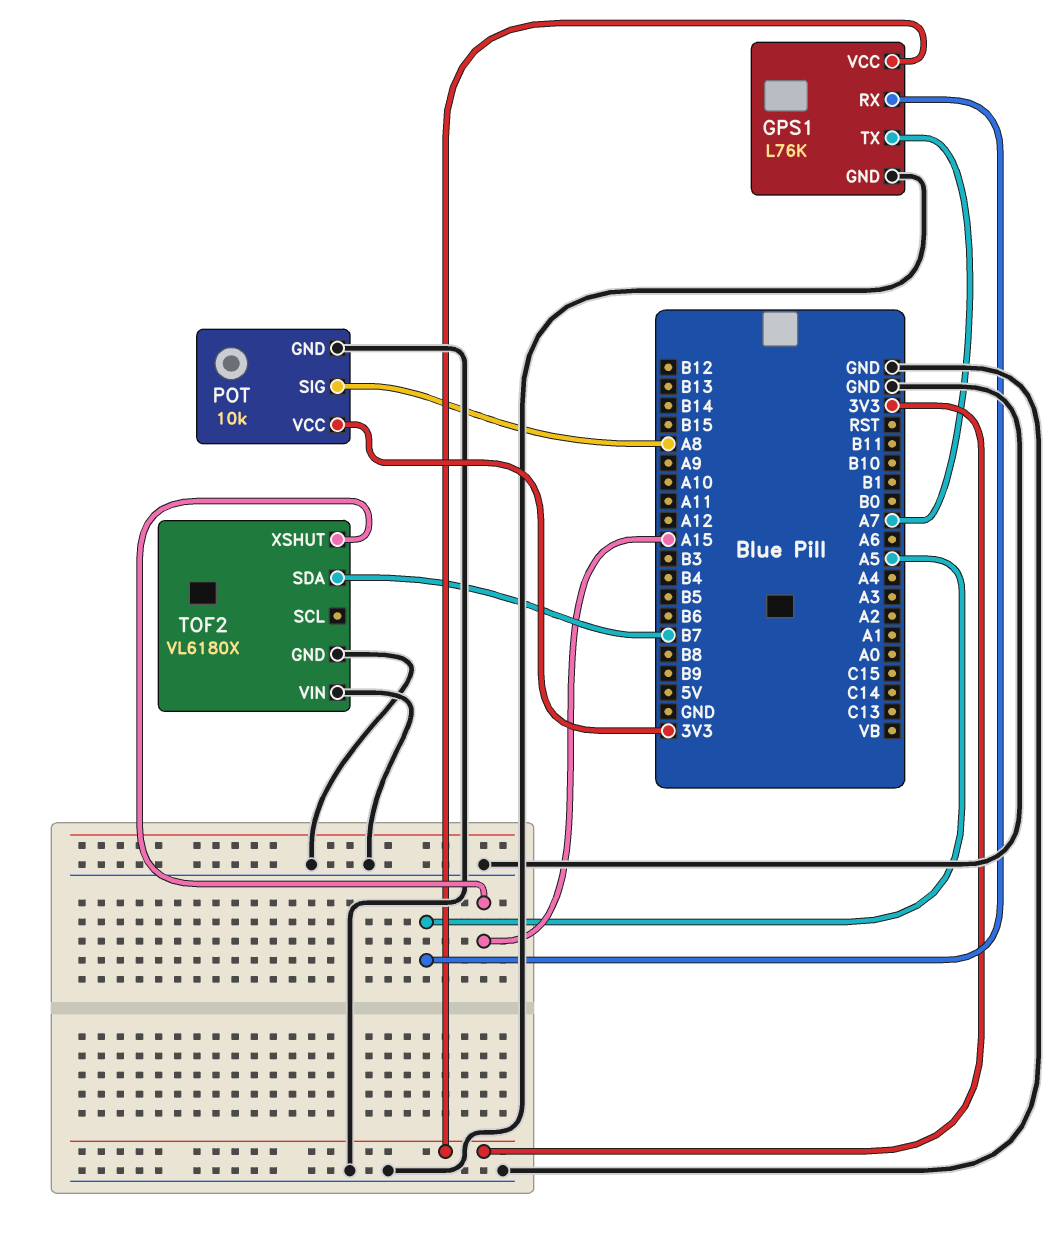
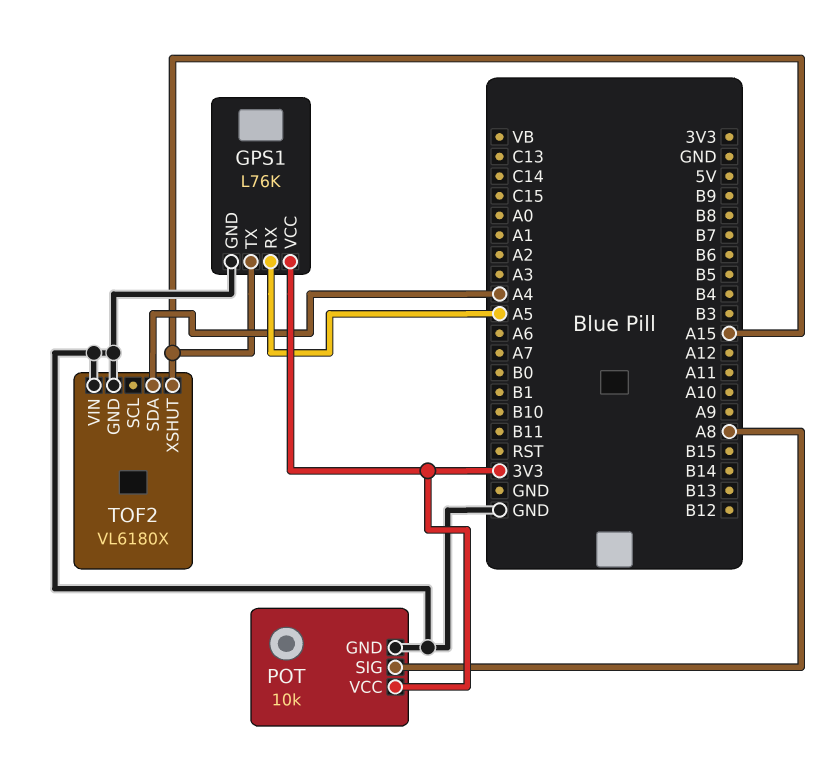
GPS1 pin TX: A7 -> A15
TOF2 pin SDA: B7 -> A4

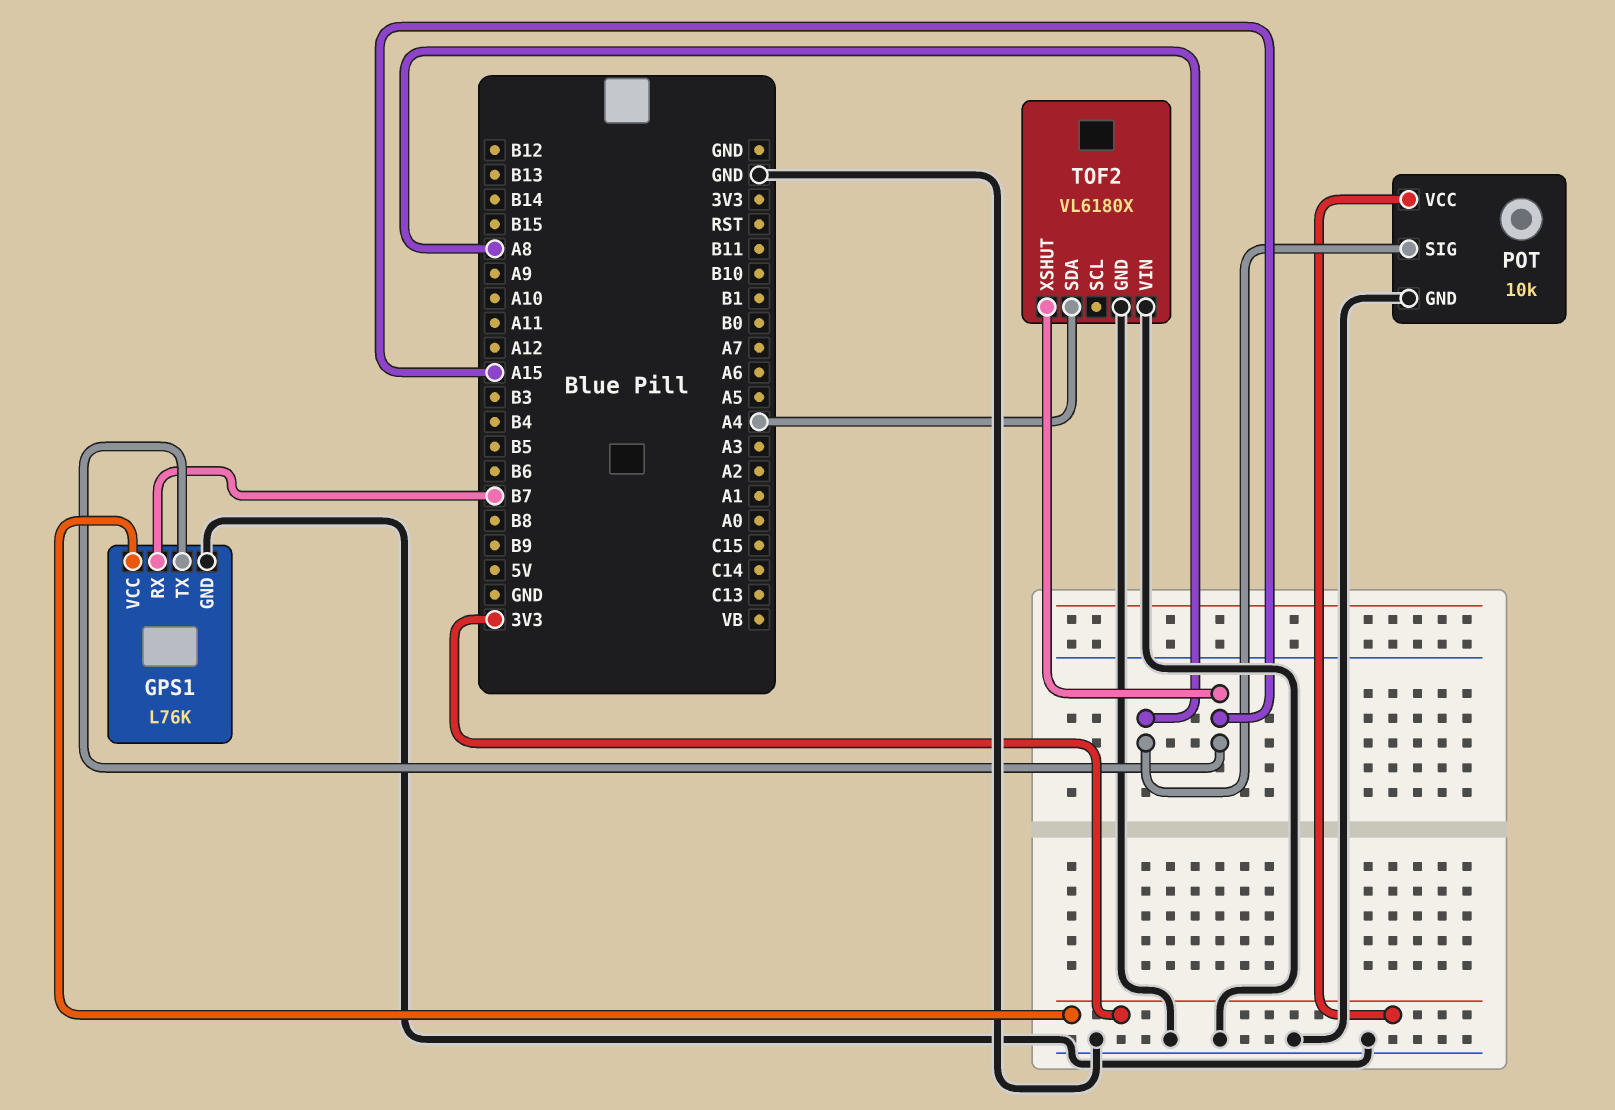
GPS1 pin RX: A5 -> B7

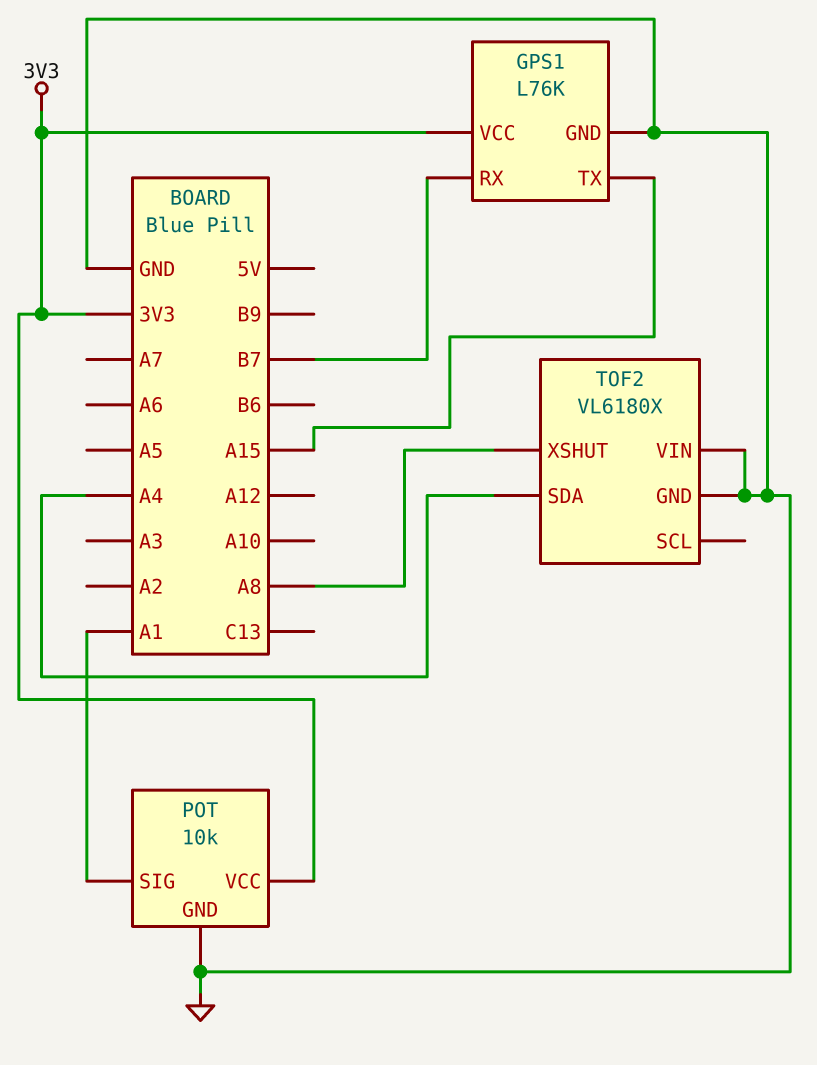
POT pin SIG: A8 -> A1
TOF2 pin XSHUT: A15 -> A8

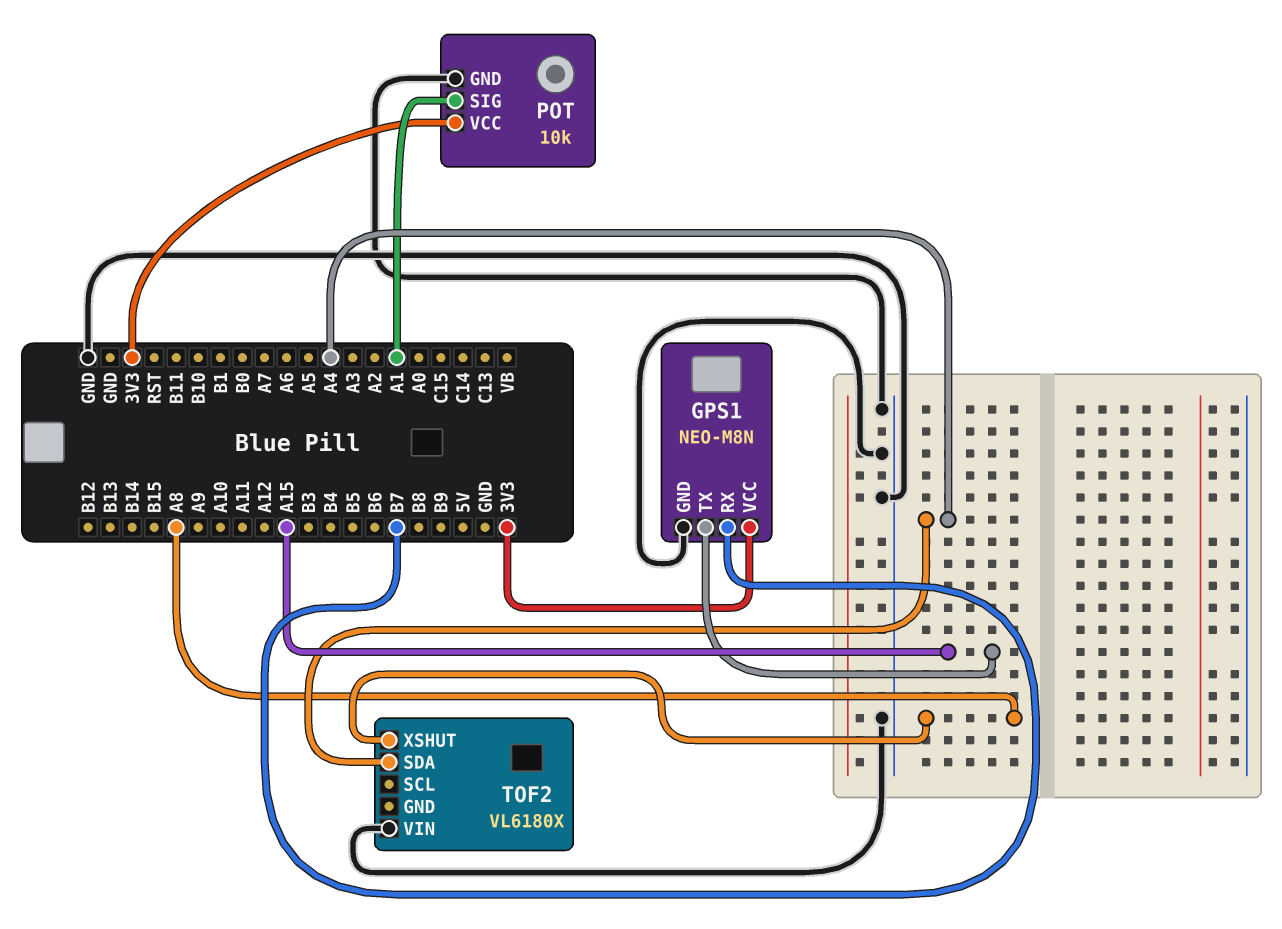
GPS1: L76K -> NEO-M8N
TOF2 pin GND: GND -> none

